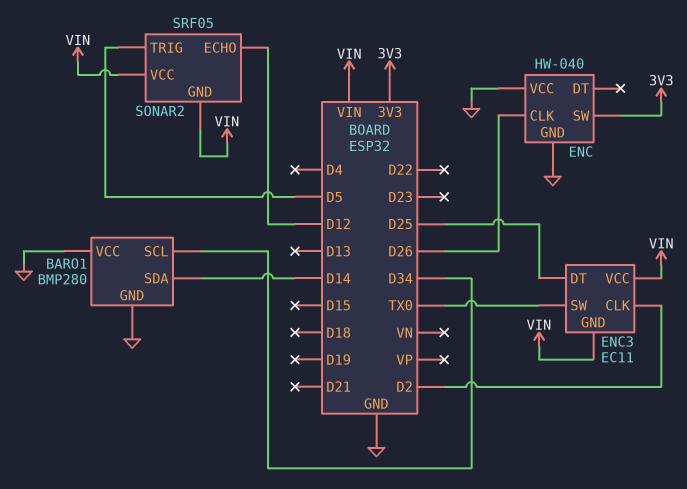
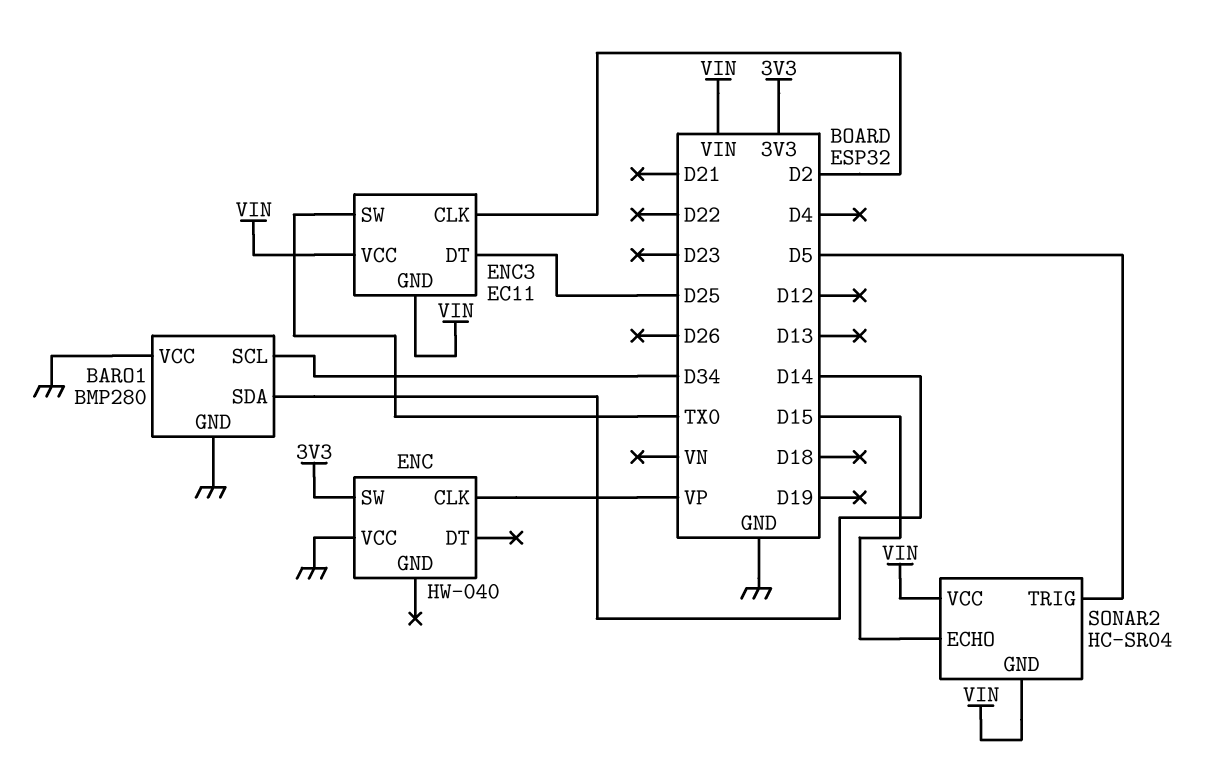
ENC pin CLK: D26 -> VP
ENC pin GND: GND -> none
SONAR2: SRF05 -> HC-SR04
SONAR2 pin ECHO: D12 -> D15

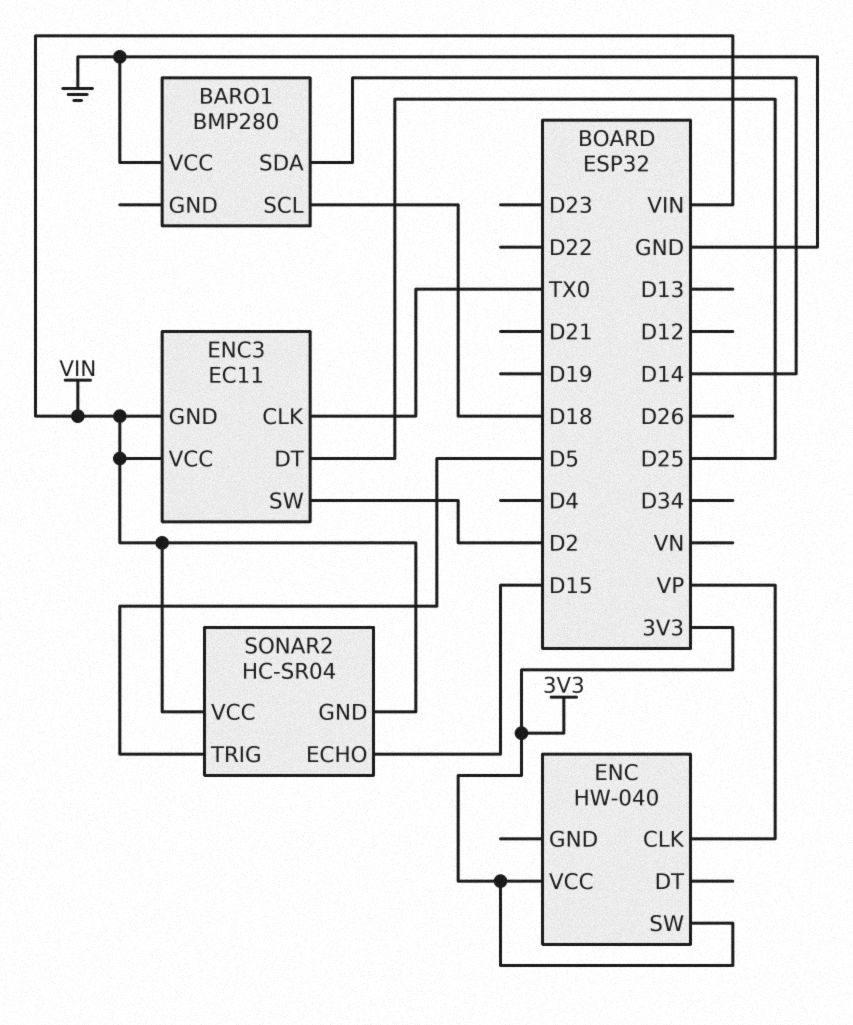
BARO1 pin GND: GND -> none
BARO1 pin SCL: D34 -> D18
ENC pin VCC: GND -> 3V3
ENC3 pin CLK: D2 -> TX0
ENC3 pin SW: TX0 -> D2

